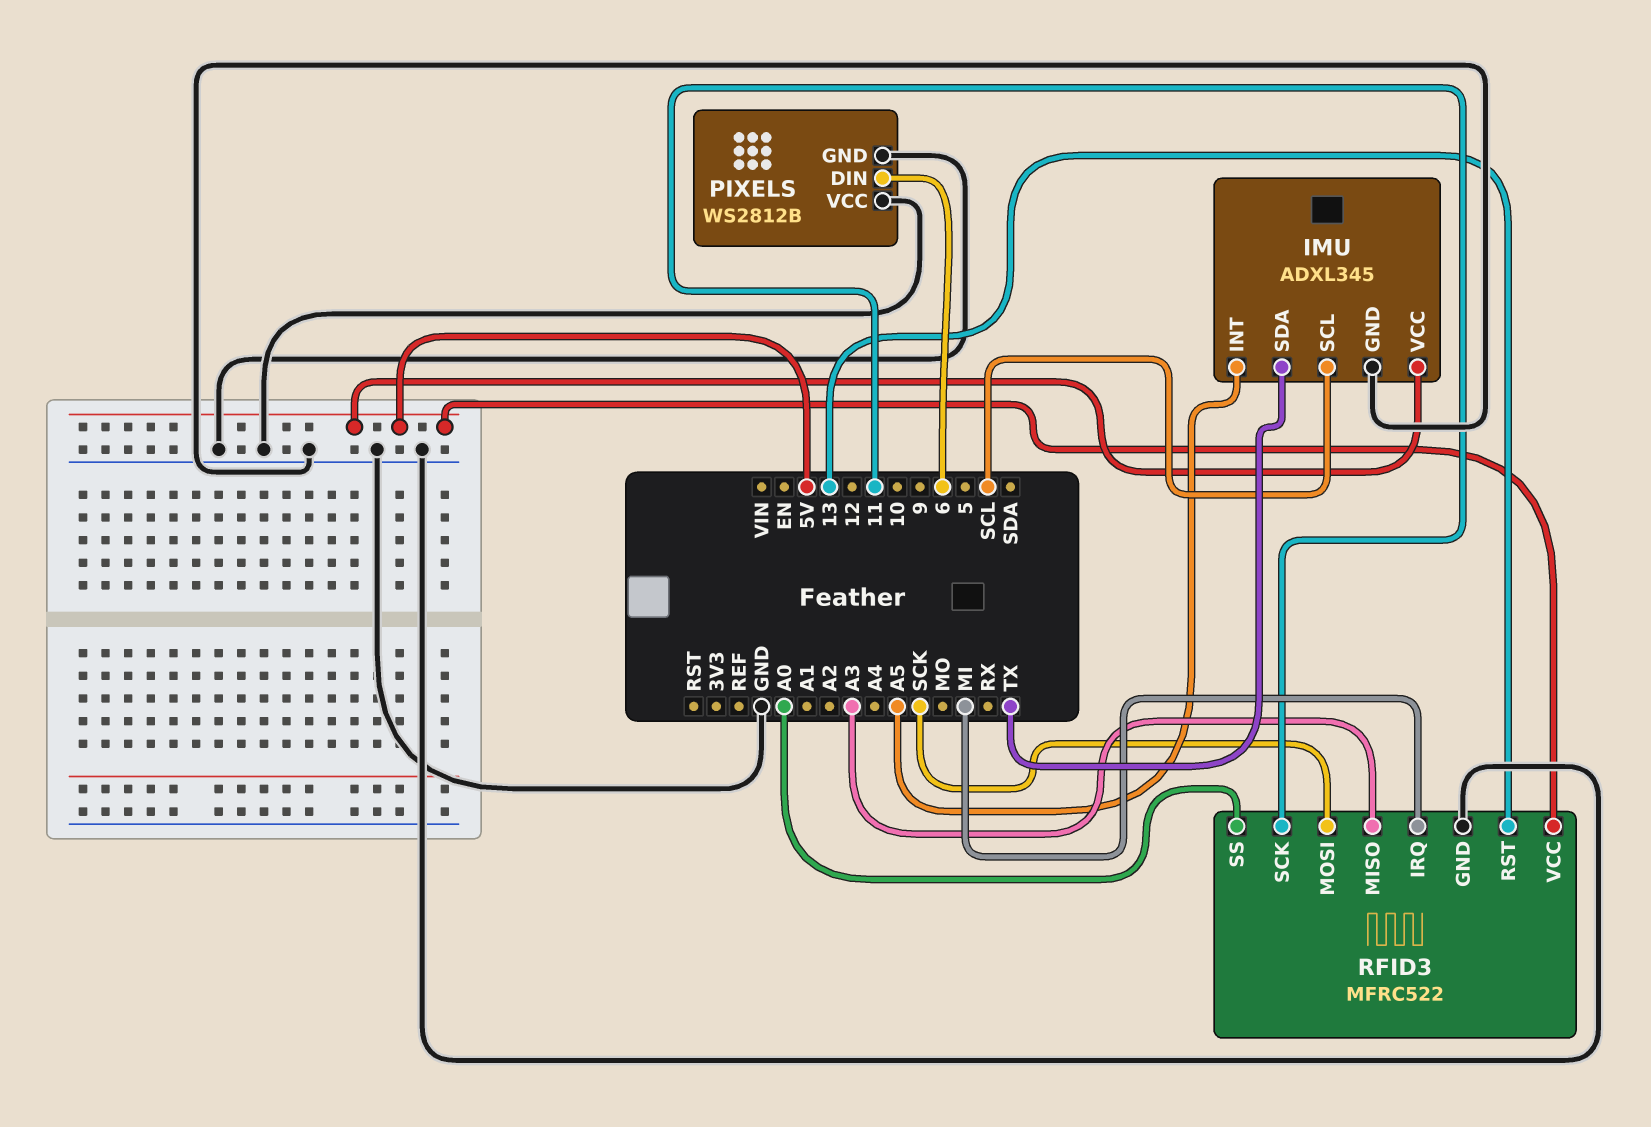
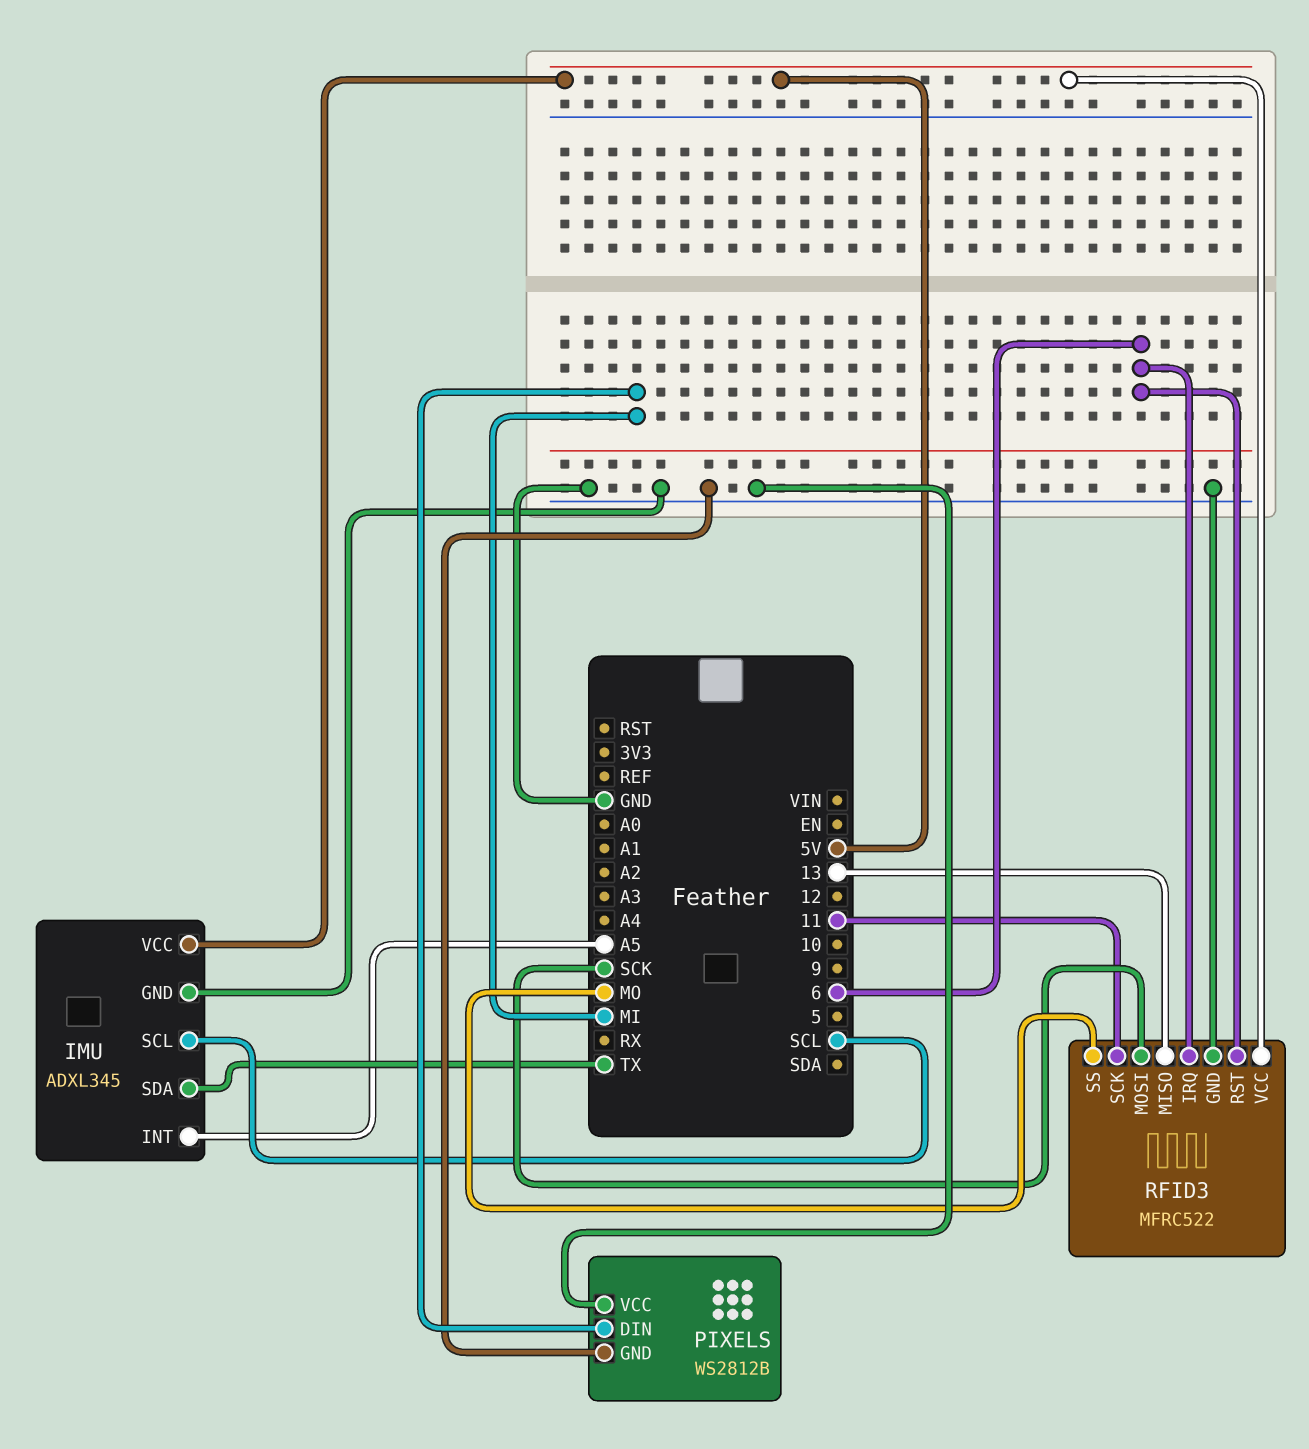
PIXELS pin DIN: 6 -> MI
RFID3 pin IRQ: MI -> 6
RFID3 pin MISO: A3 -> 13
RFID3 pin RST: 13 -> 6
RFID3 pin SS: A0 -> MO

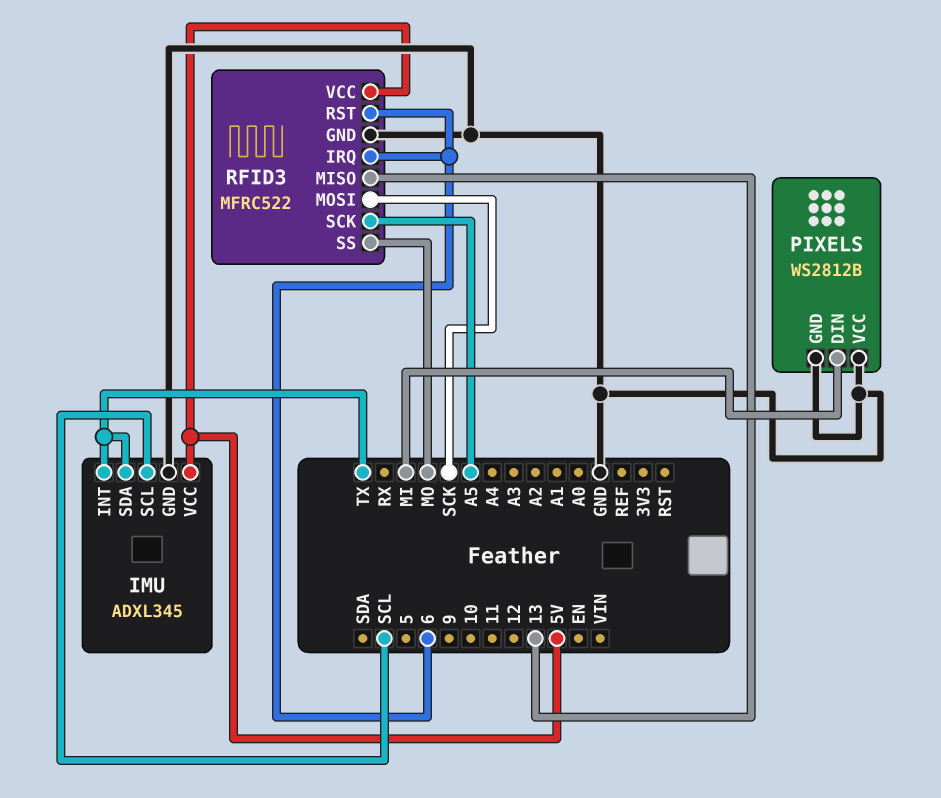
IMU pin INT: A5 -> TX
RFID3 pin SCK: 11 -> A5

